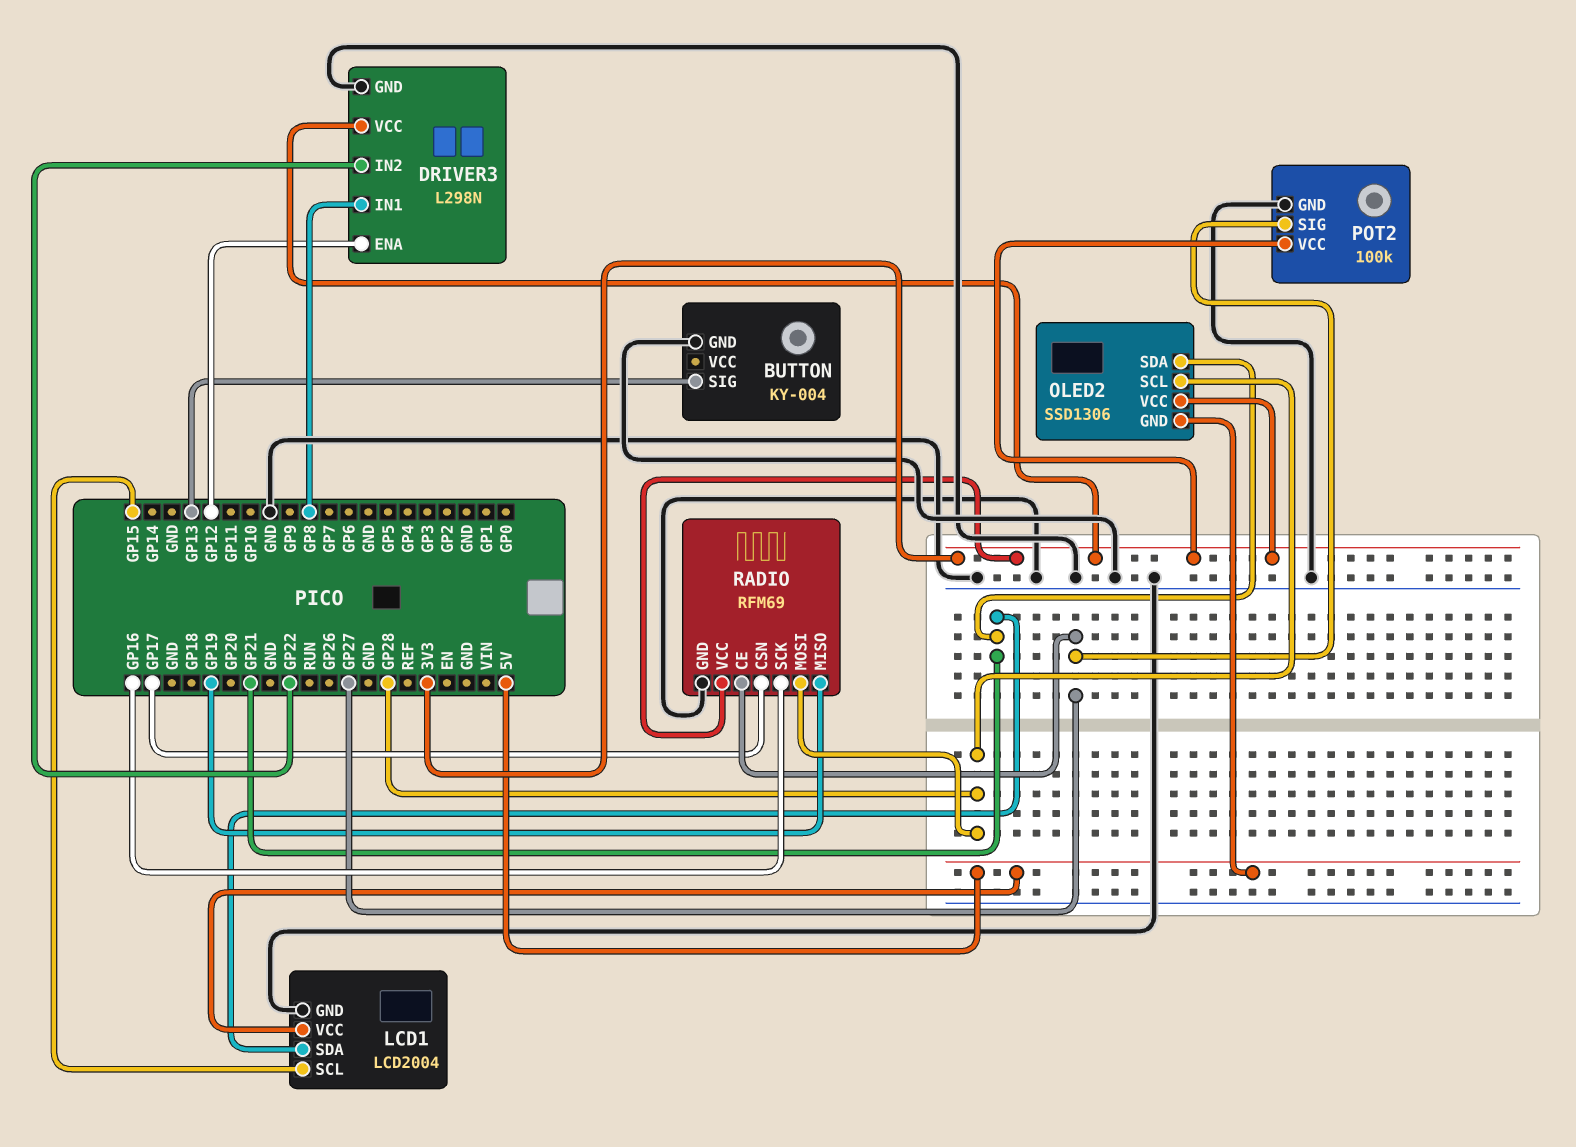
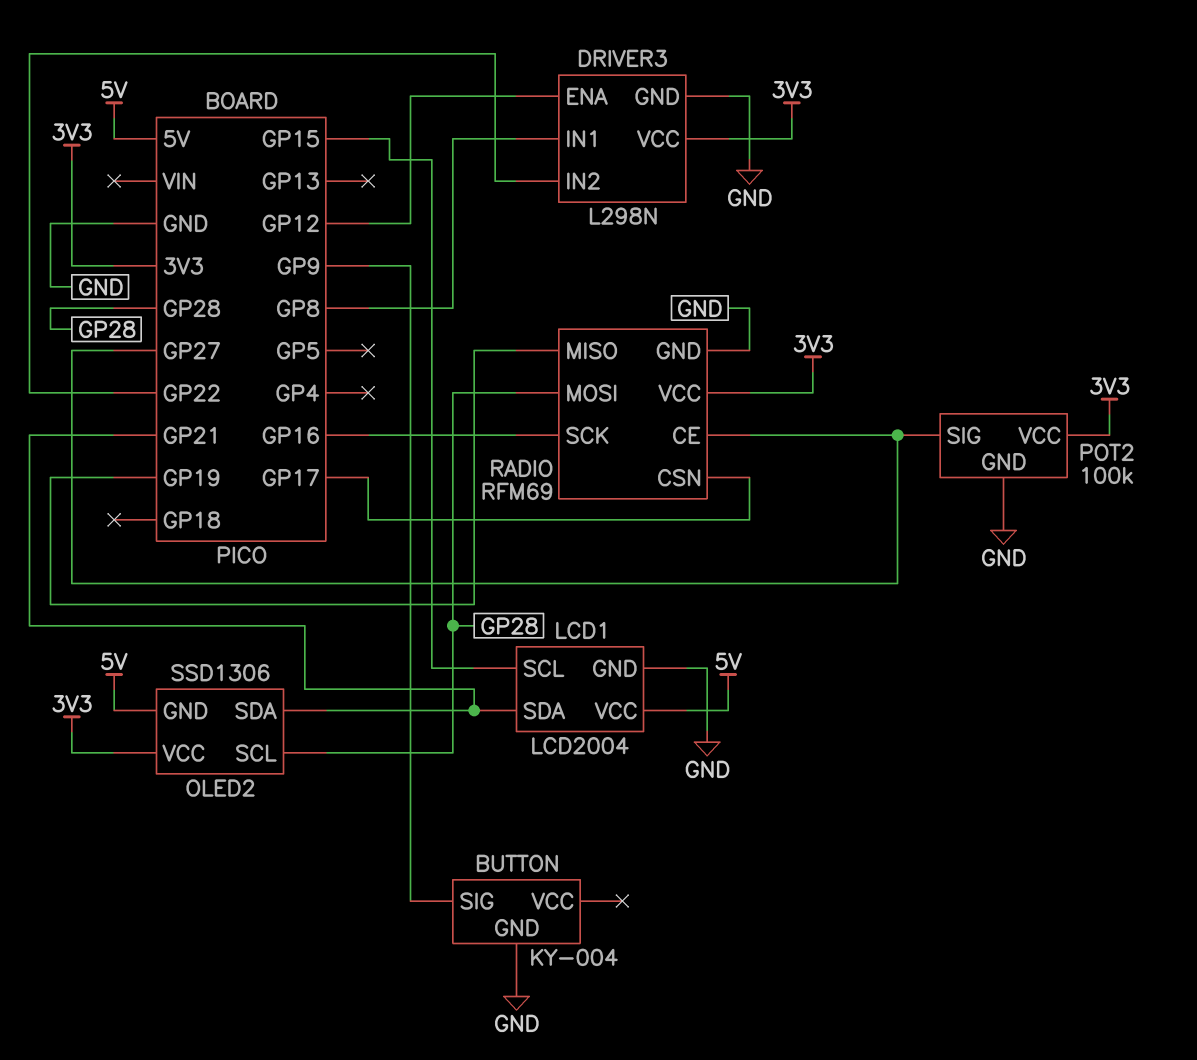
BUTTON pin SIG: GP13 -> GP9

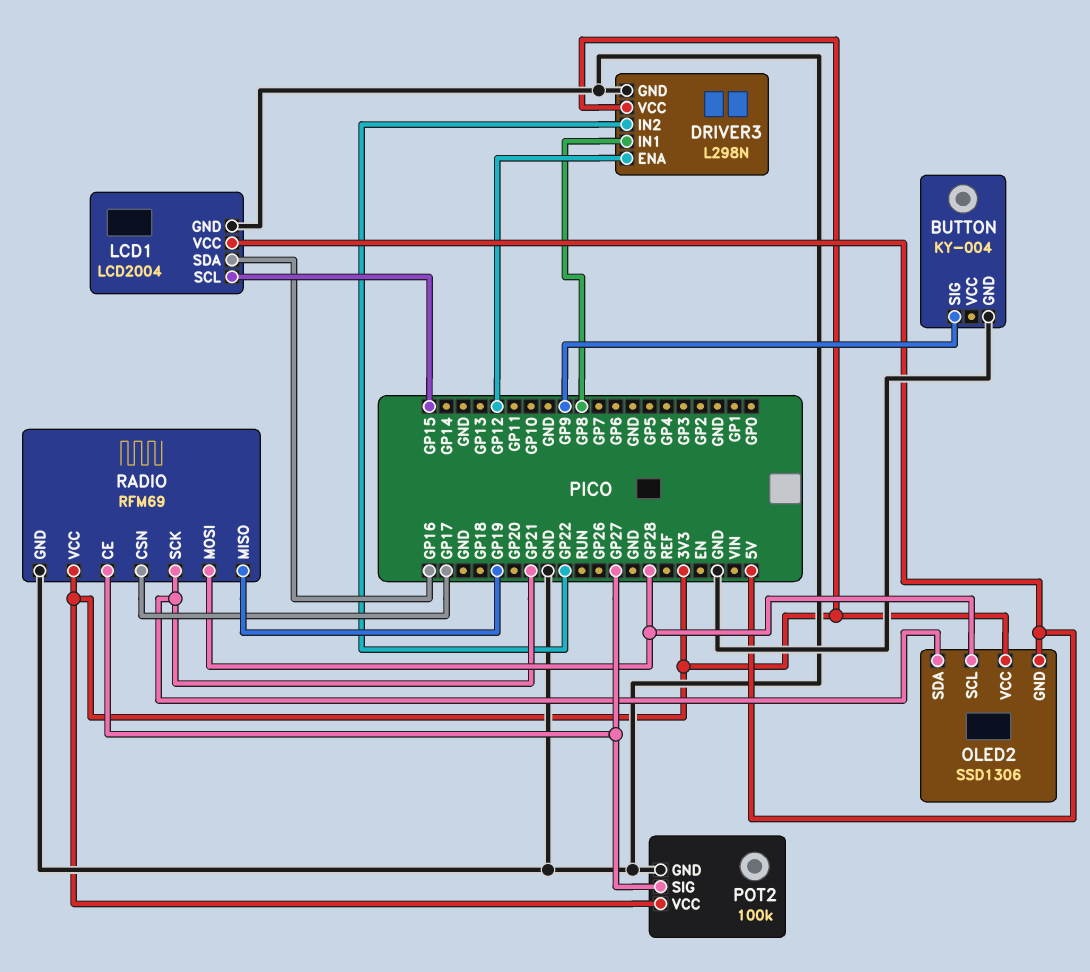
LCD1 pin SDA: GP21 -> GP16
RADIO pin SCK: GP16 -> GP21

